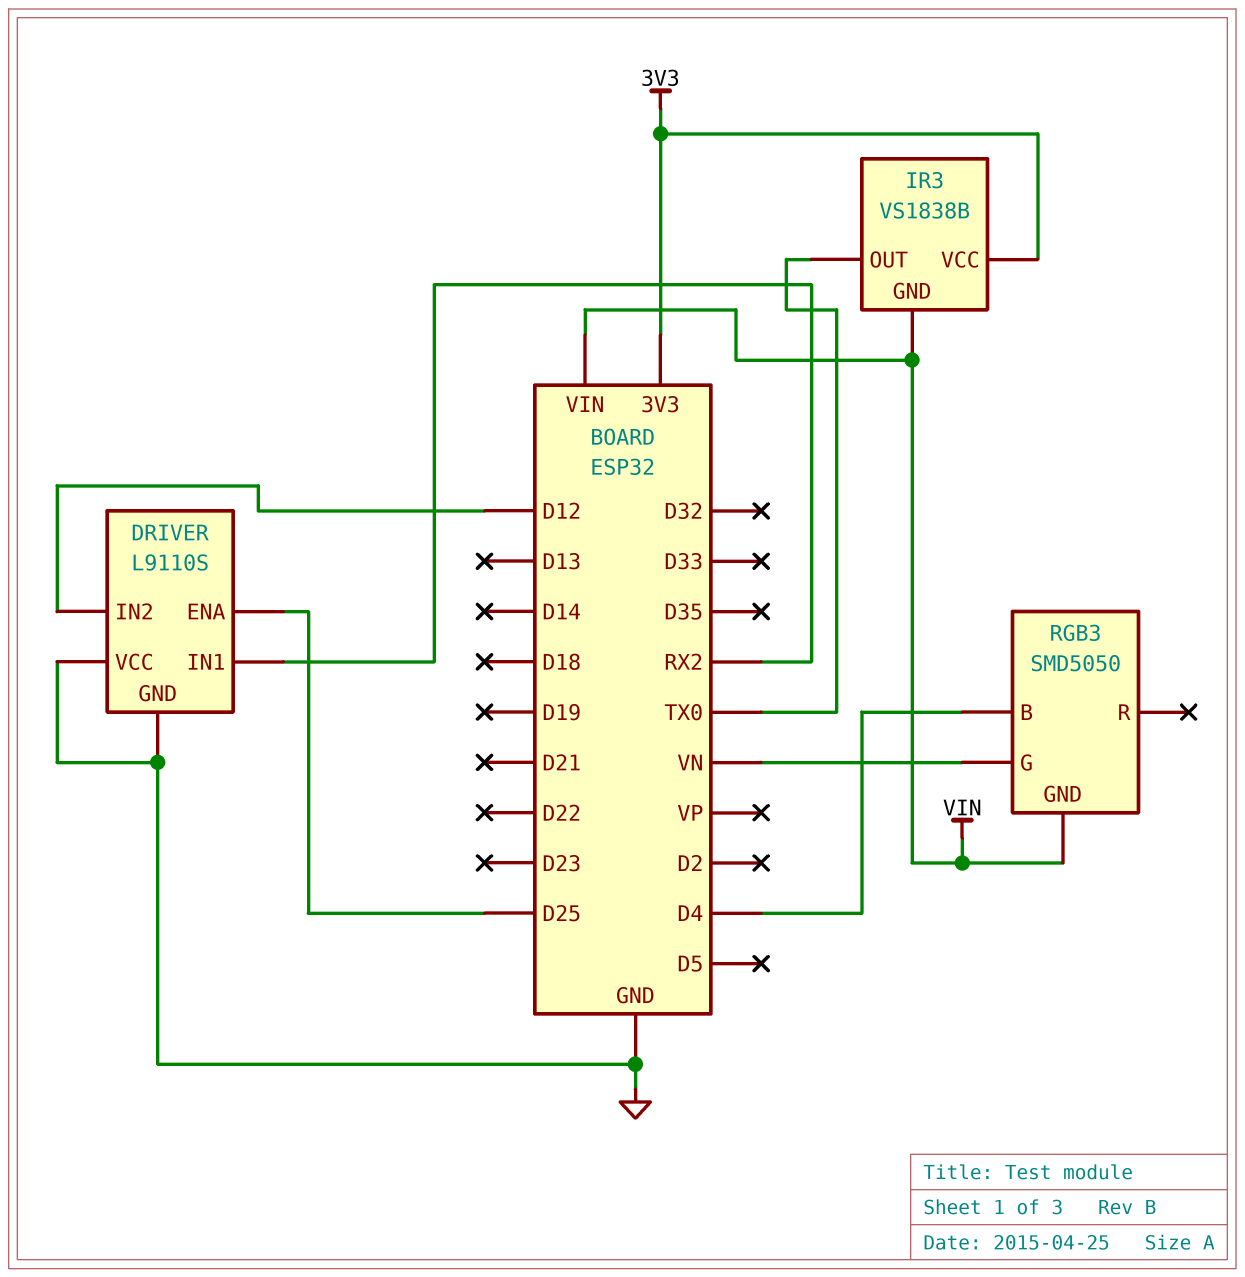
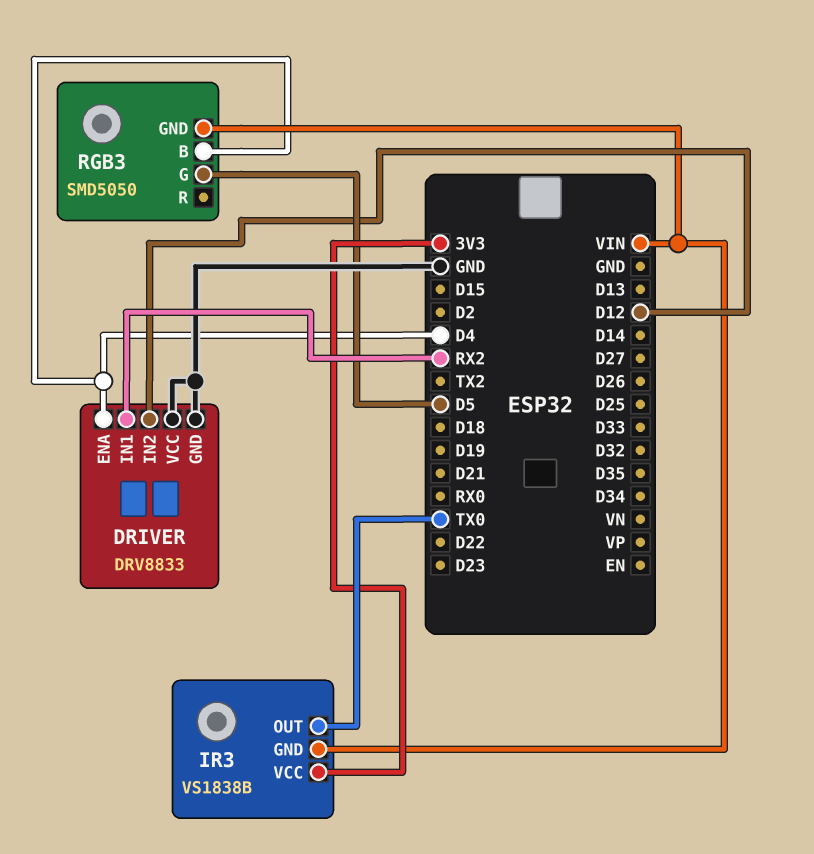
DRIVER: L9110S -> DRV8833
DRIVER pin ENA: D25 -> D4
RGB3 pin G: VN -> D5

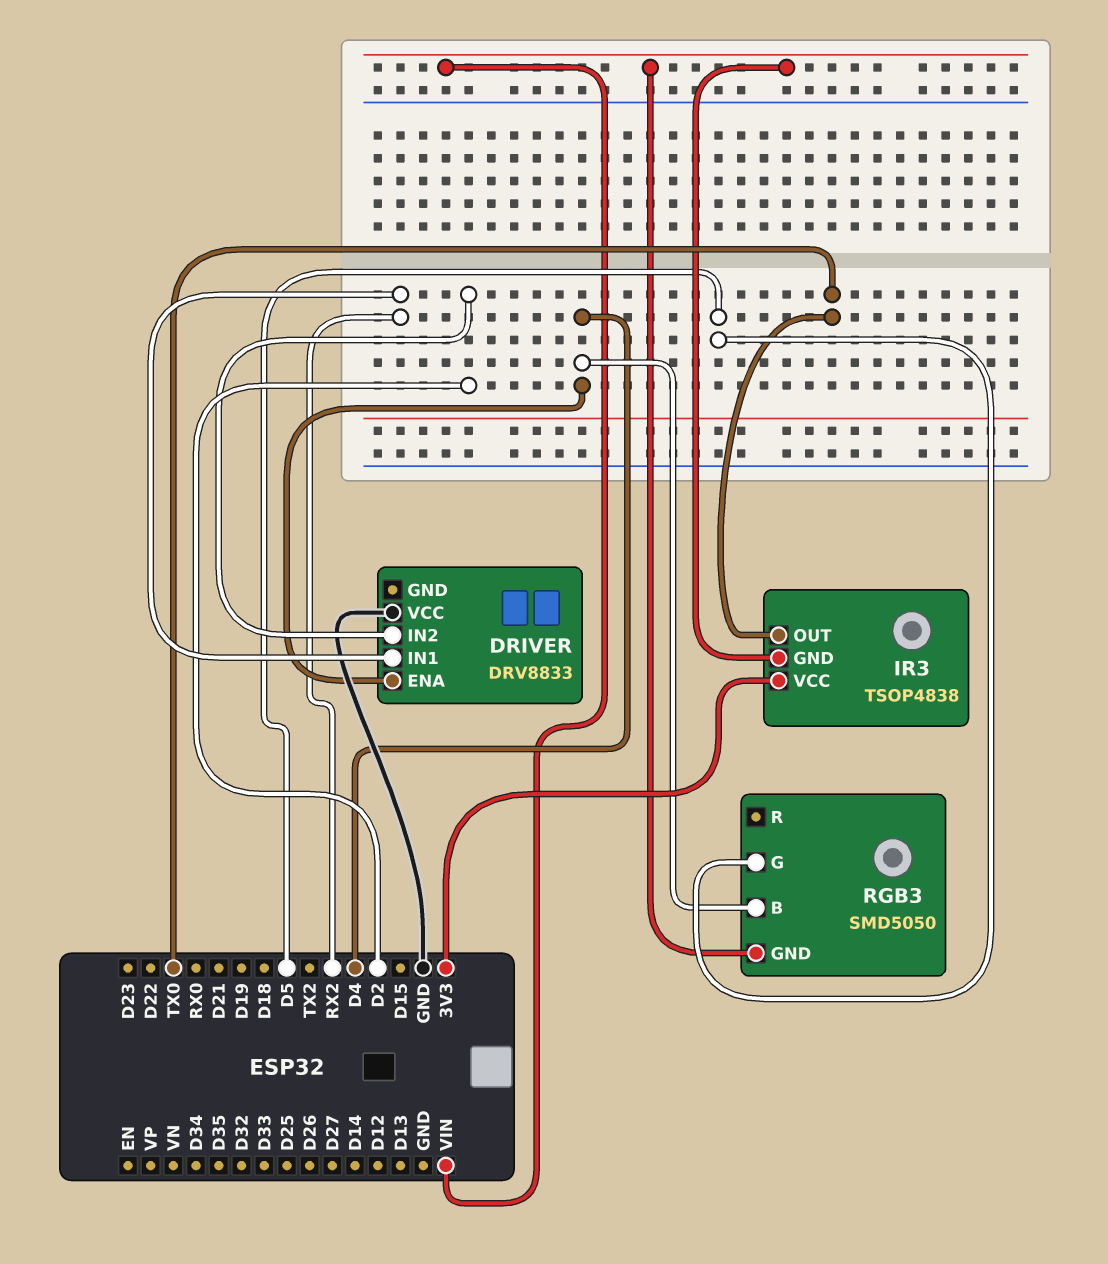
DRIVER pin GND: GND -> none
DRIVER pin IN2: D12 -> D2
IR3: VS1838B -> TSOP4838

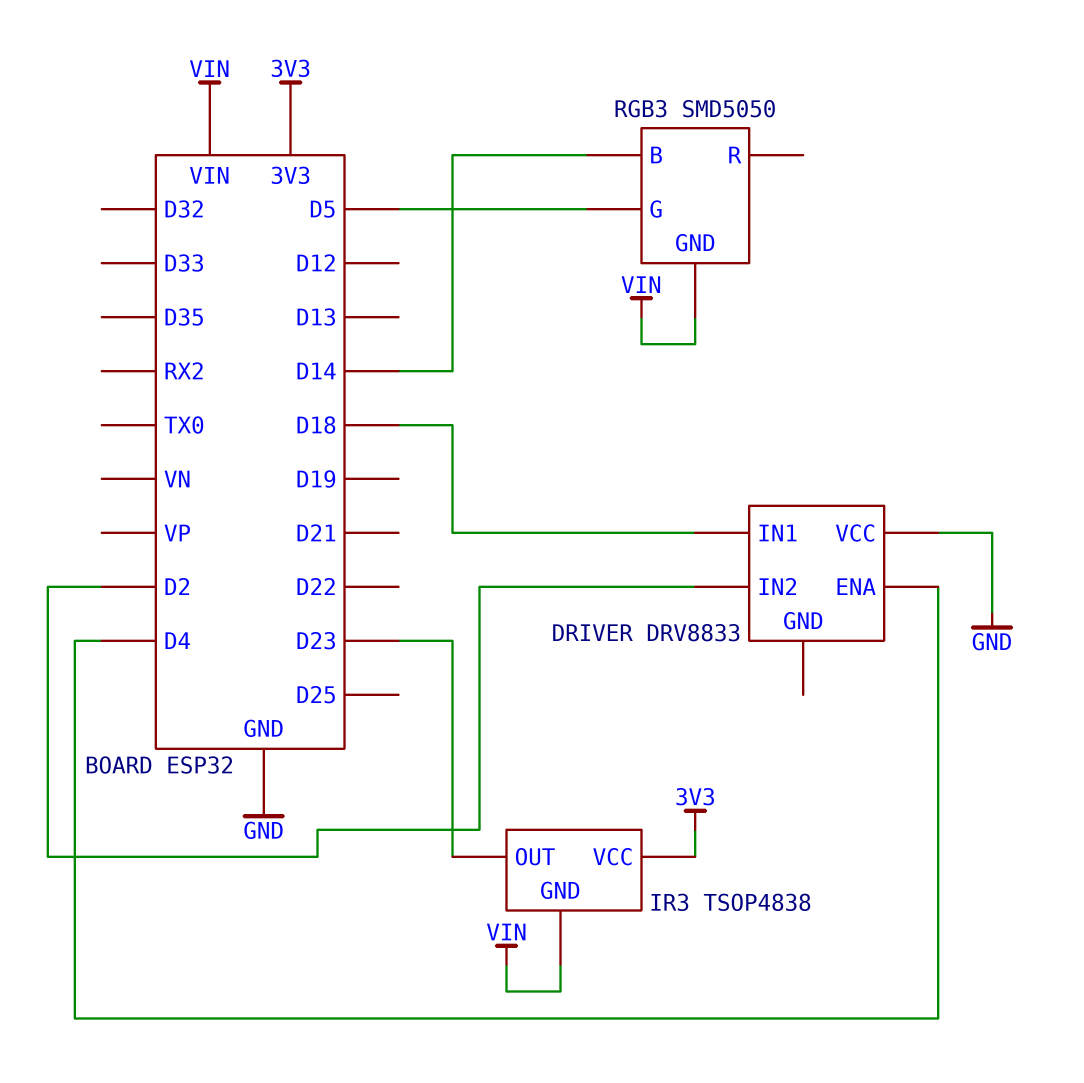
DRIVER pin IN1: RX2 -> D18
IR3 pin OUT: TX0 -> D23
RGB3 pin B: D4 -> D14

